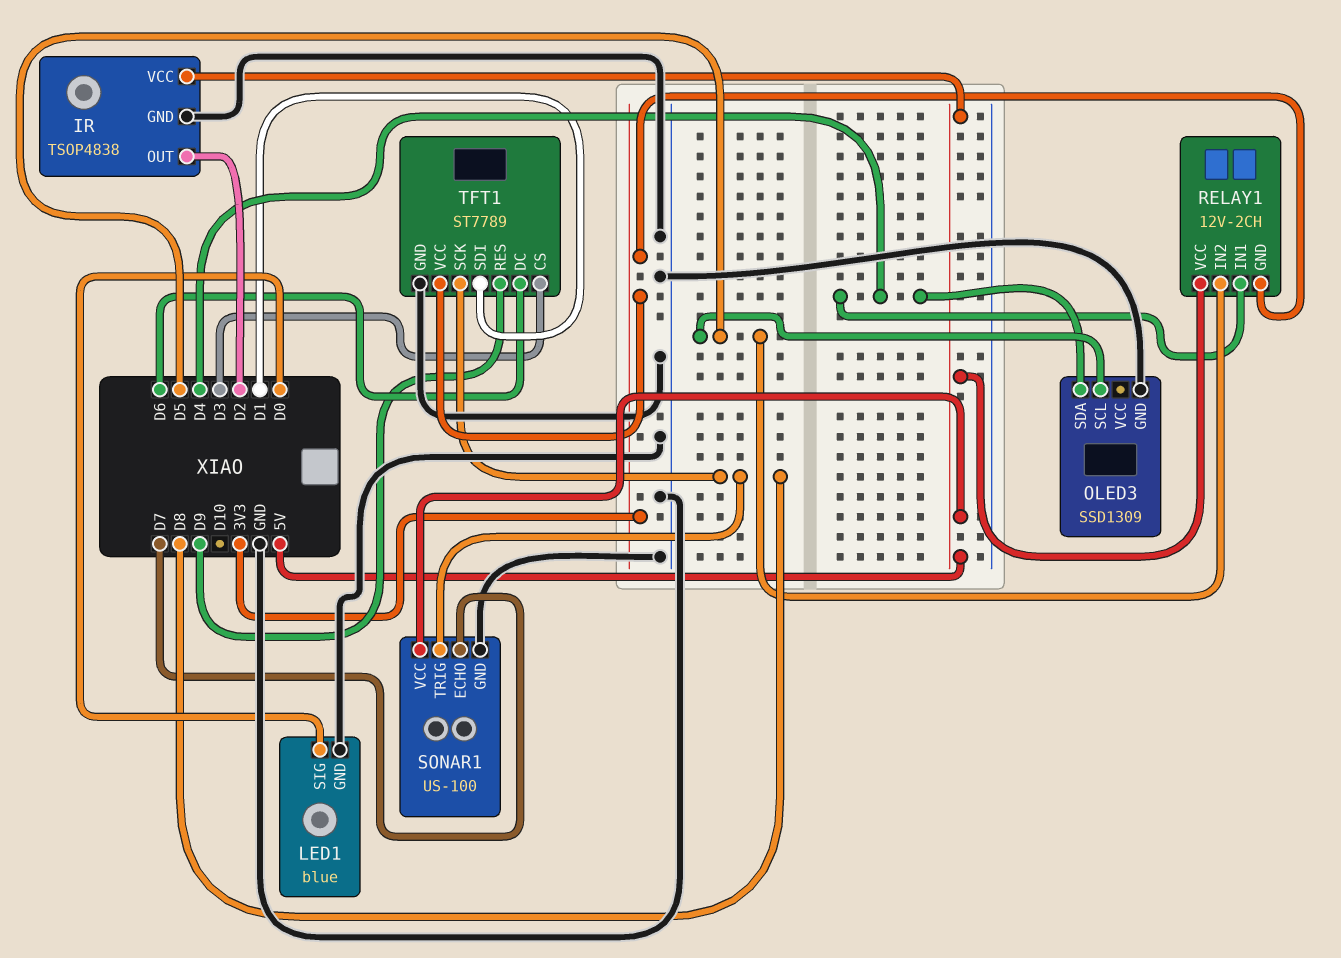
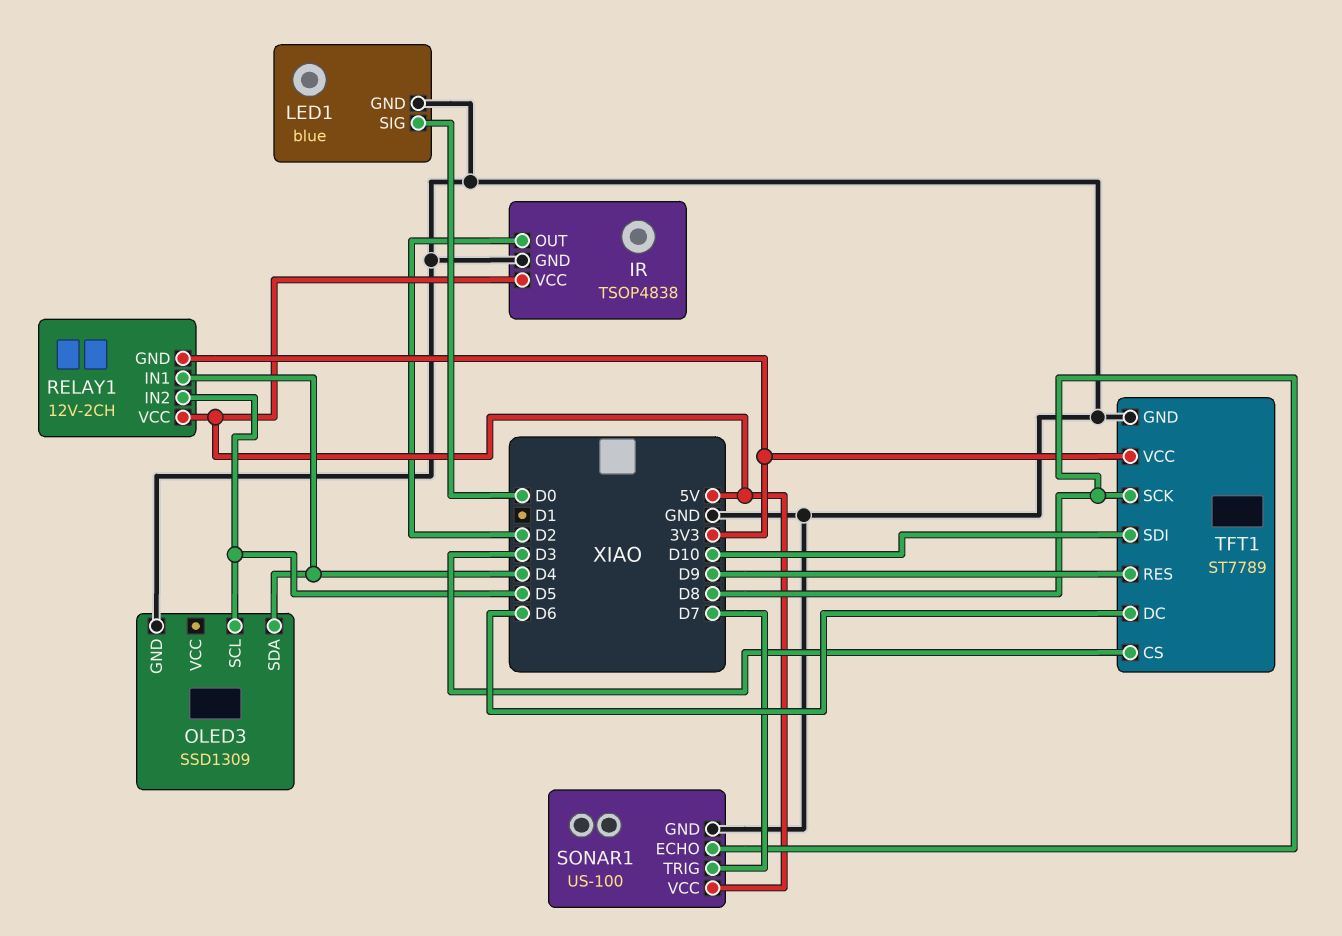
SONAR1 pin ECHO: D7 -> D8
SONAR1 pin TRIG: D8 -> D7
TFT1 pin SDI: D1 -> D10

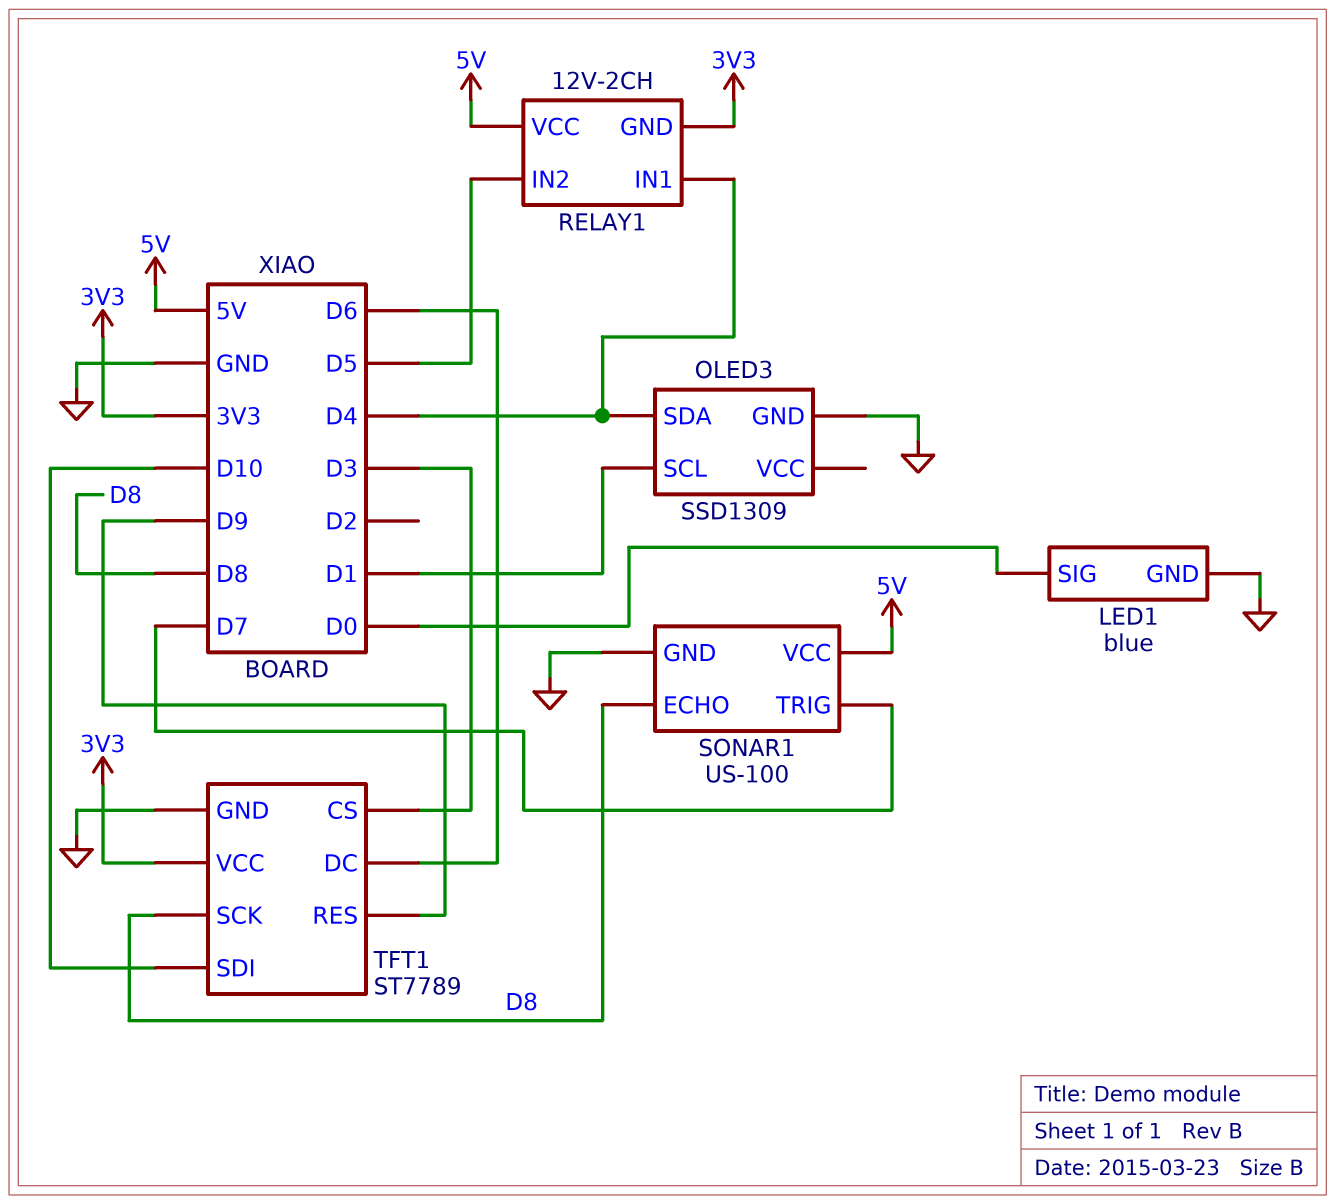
IR: TSOP4838 -> none
IR pin GND: GND -> none
IR pin OUT: D2 -> none
IR pin VCC: 5V -> none
OLED3 pin SCL: D5 -> D1

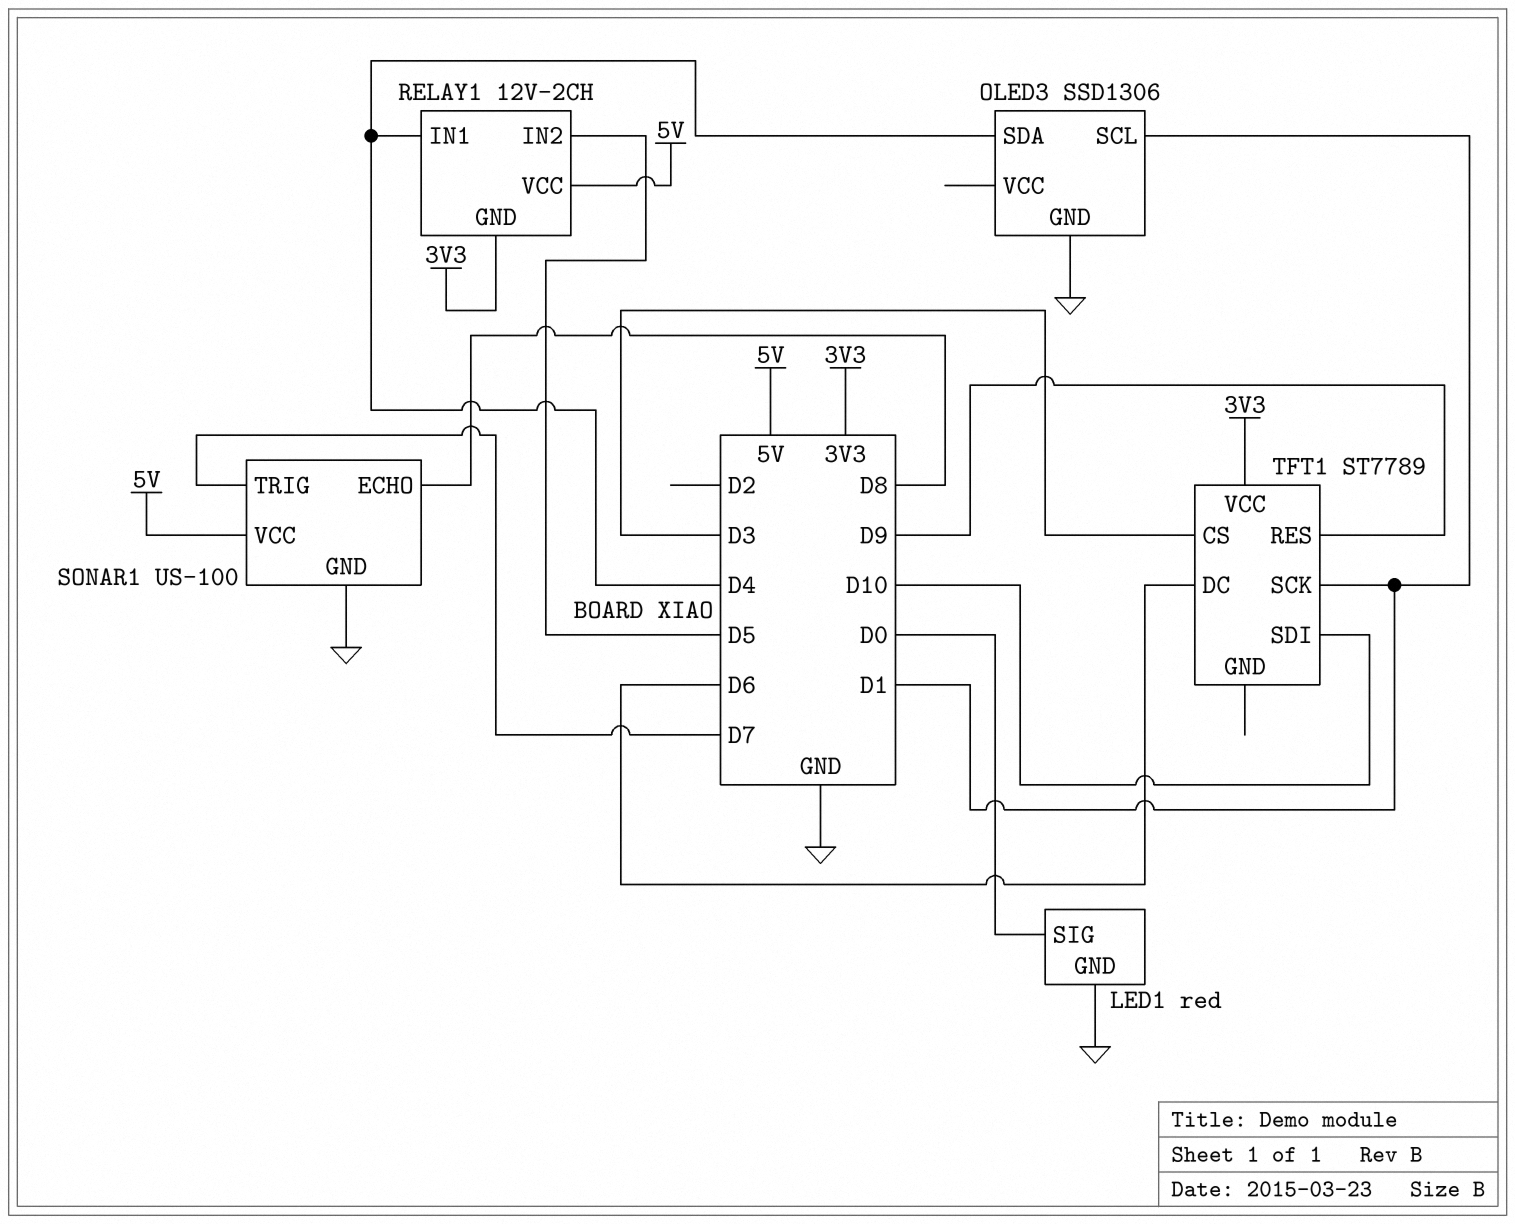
LED1: blue -> red
OLED3: SSD1309 -> SSD1306
TFT1 pin GND: GND -> none
TFT1 pin SCK: D8 -> D1

